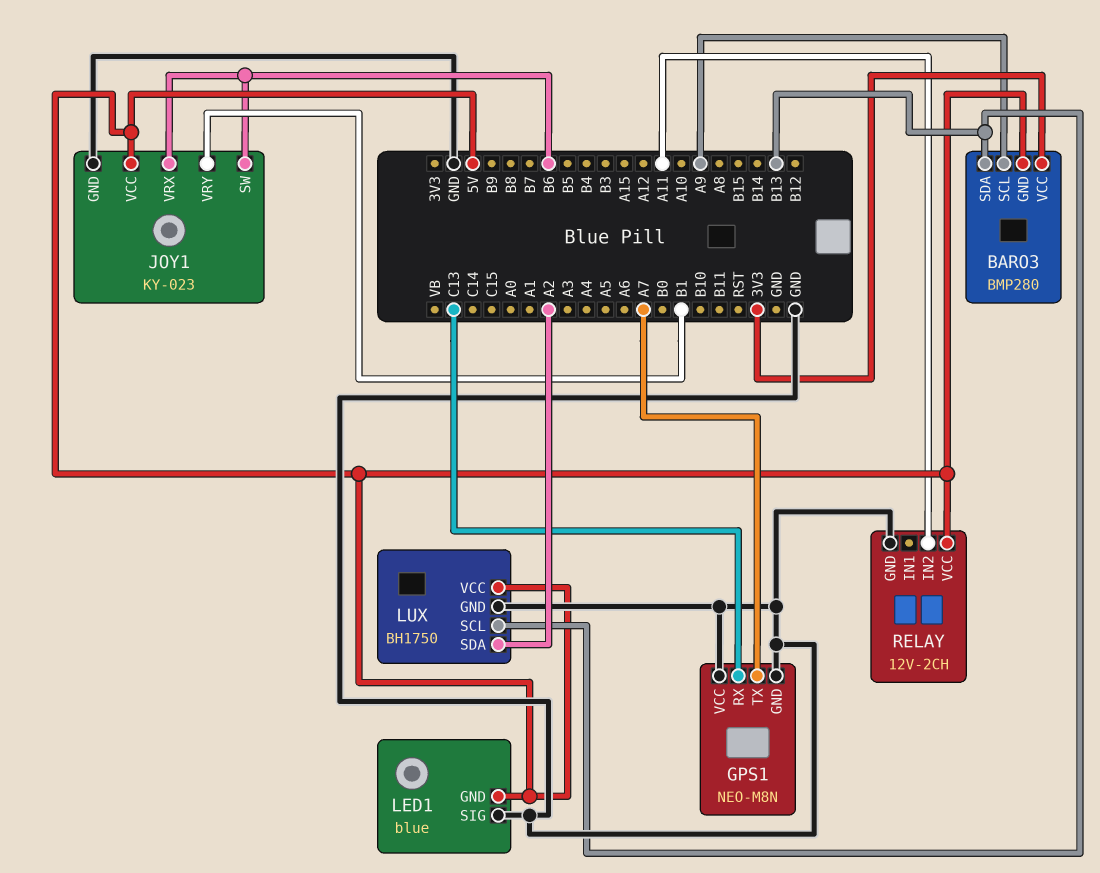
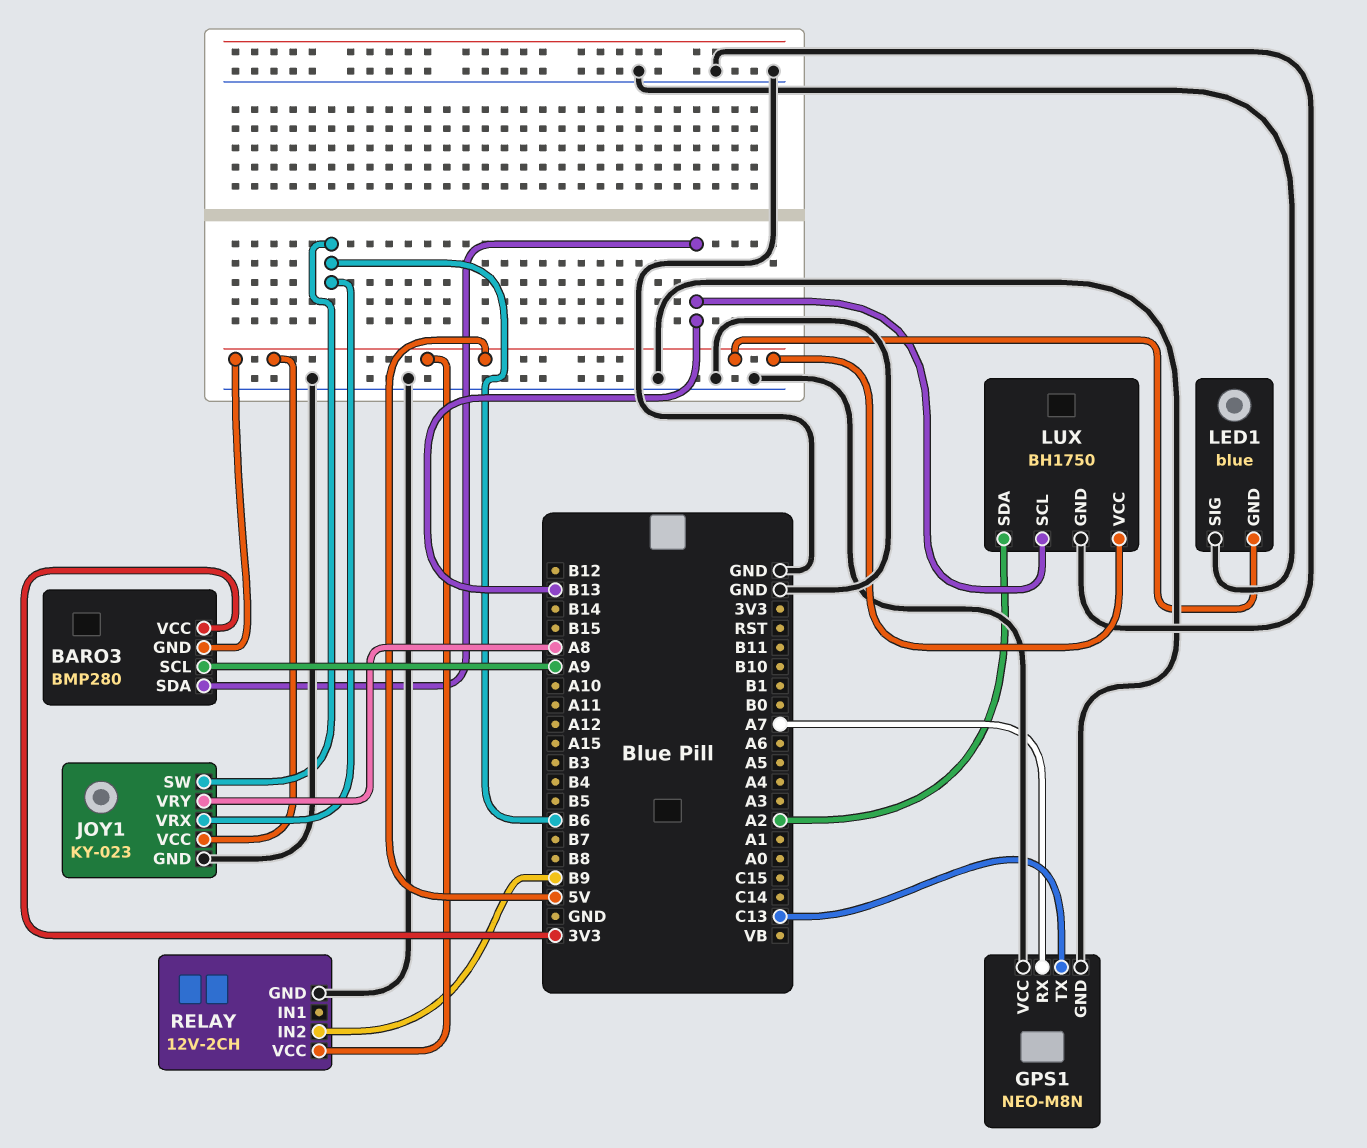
GPS1 pin RX: C13 -> A7
GPS1 pin TX: A7 -> C13
JOY1 pin VRY: B1 -> A8
RELAY pin IN2: A11 -> B9

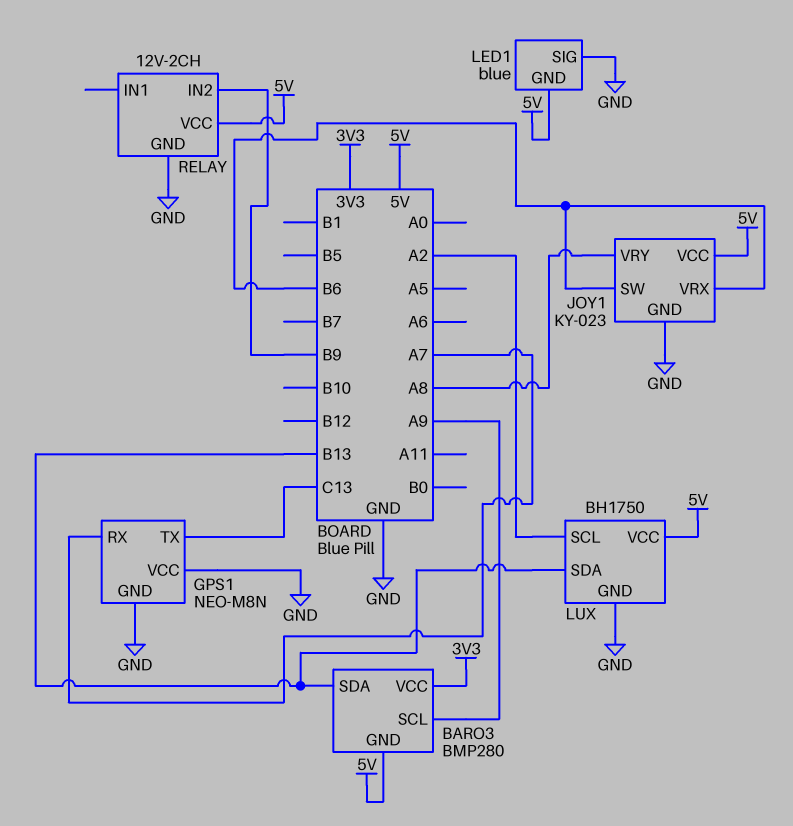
LUX pin SCL: B13 -> A2
LUX pin SDA: A2 -> B13

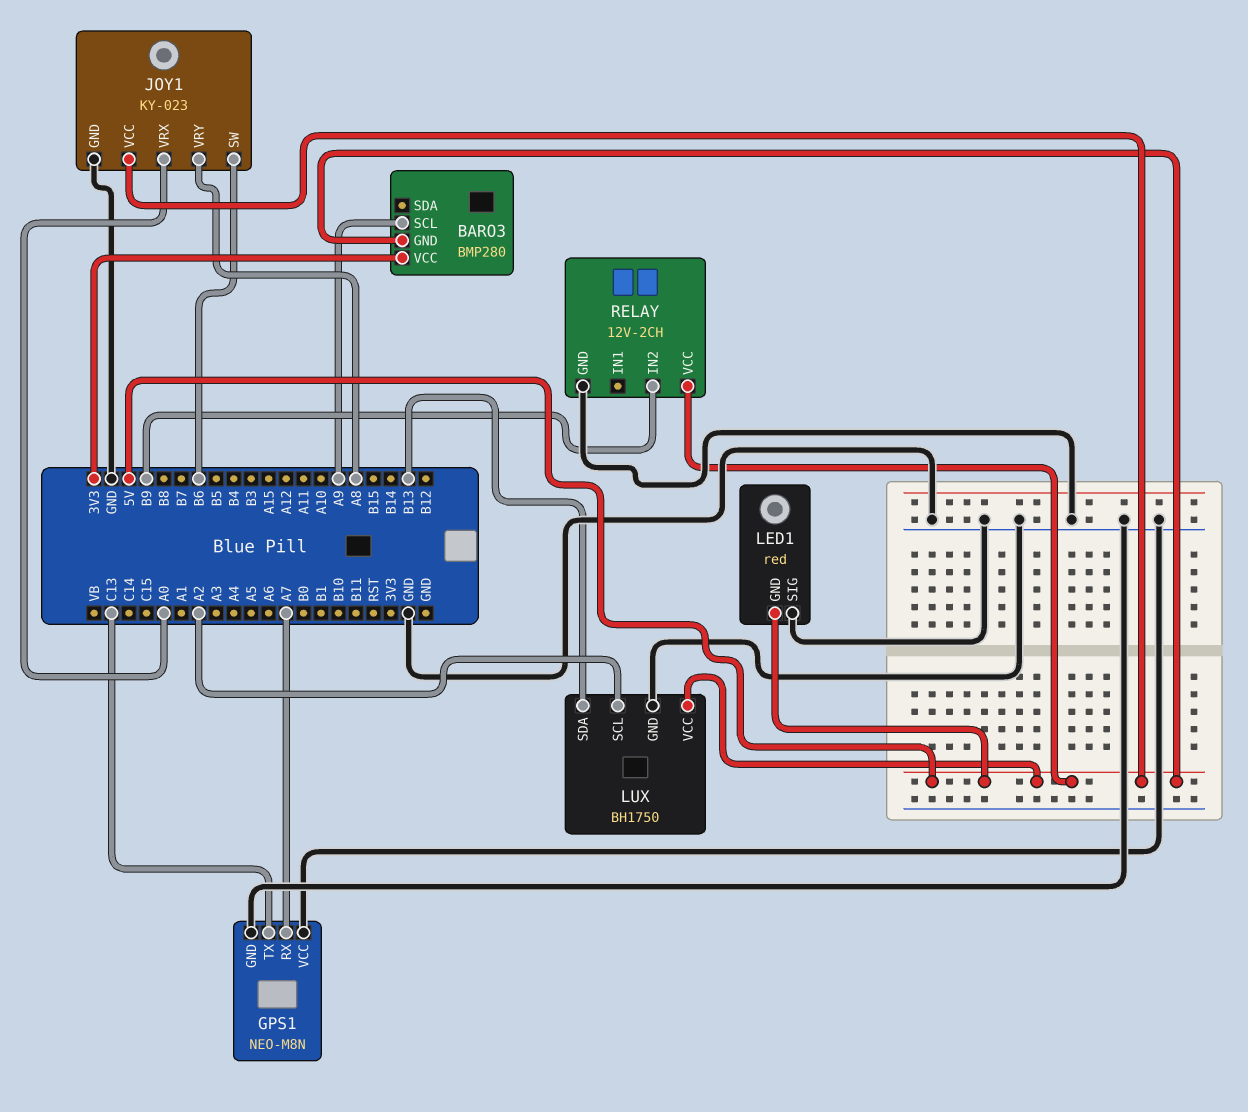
BARO3 pin SDA: B13 -> none
JOY1 pin VRX: B6 -> A0
LED1: blue -> red

